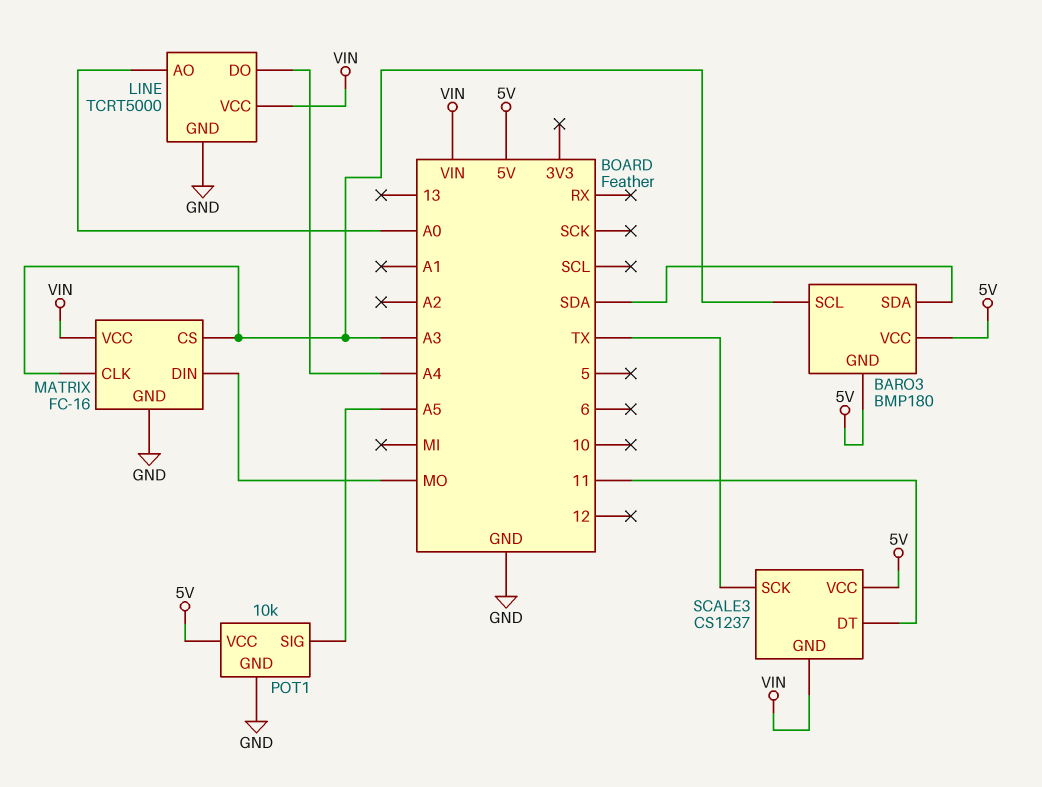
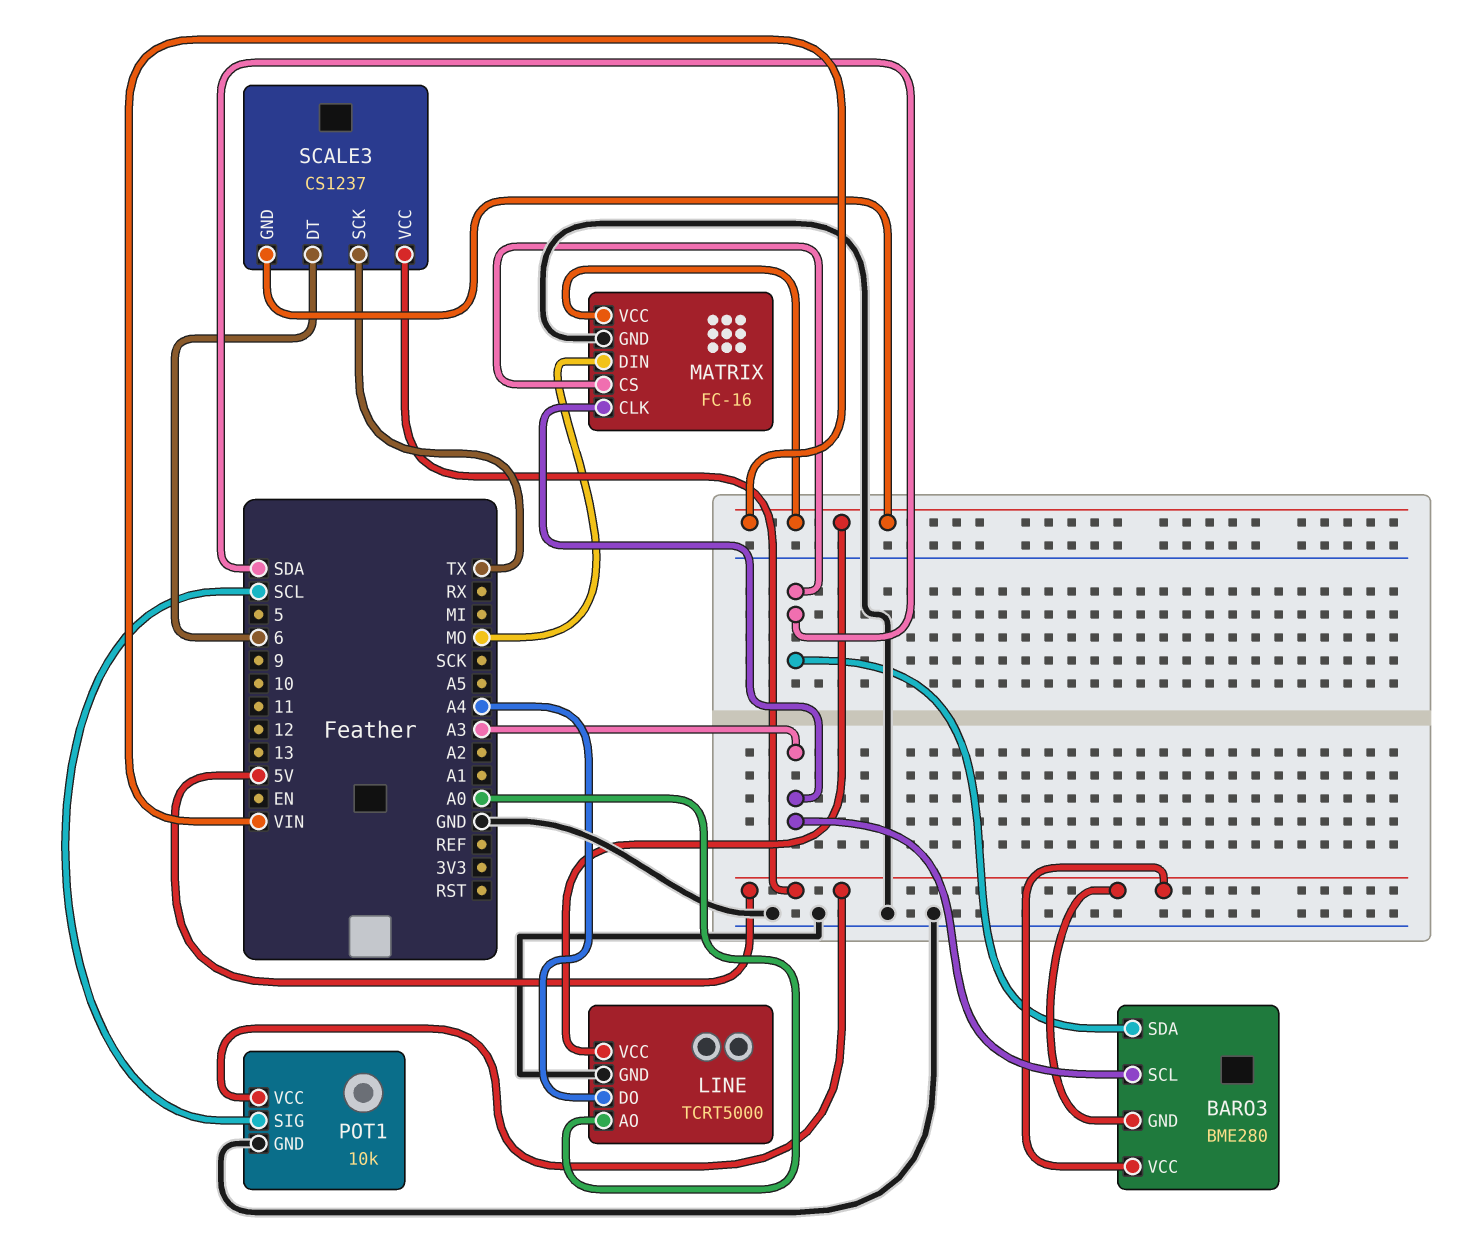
BARO3: BMP180 -> BME280
MATRIX pin CS: A3 -> SDA
POT1 pin SIG: A5 -> SCL
SCALE3 pin DT: 11 -> 6

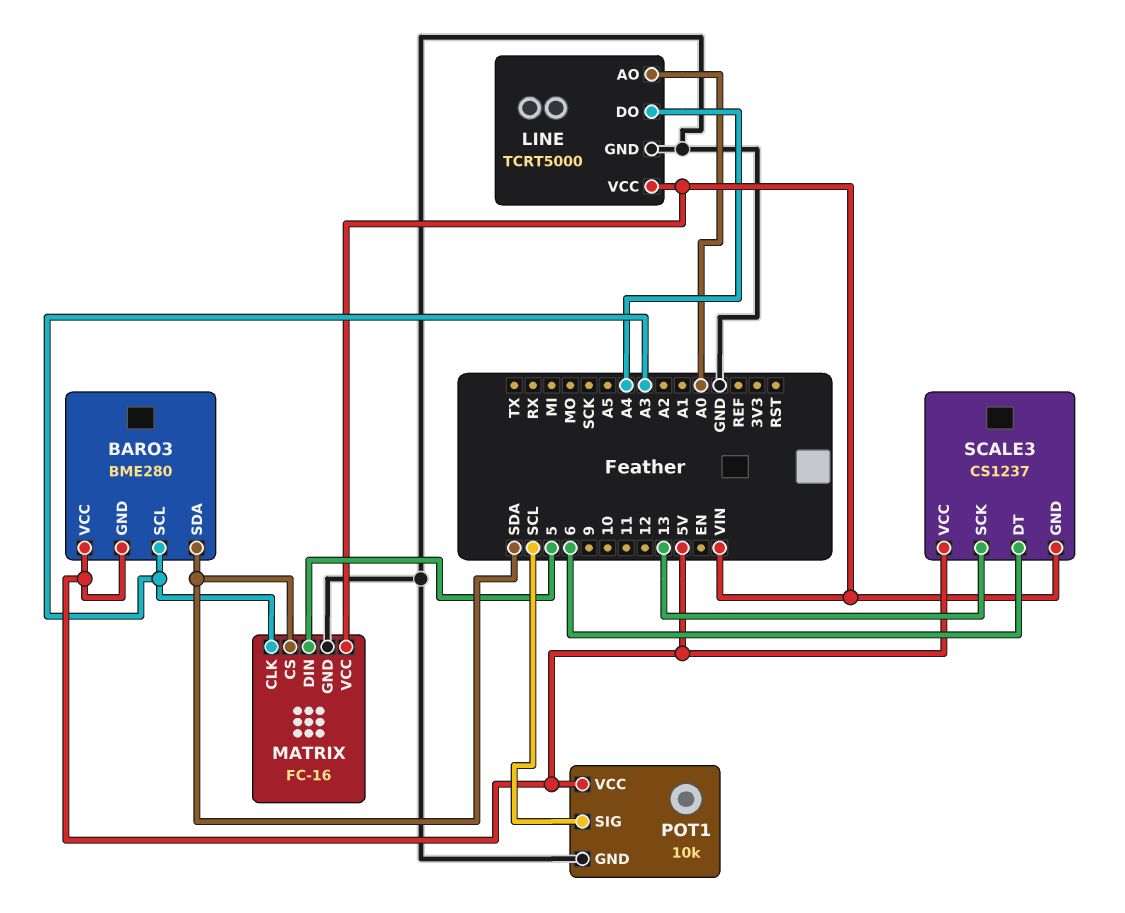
MATRIX pin DIN: MO -> 5
SCALE3 pin SCK: TX -> 13

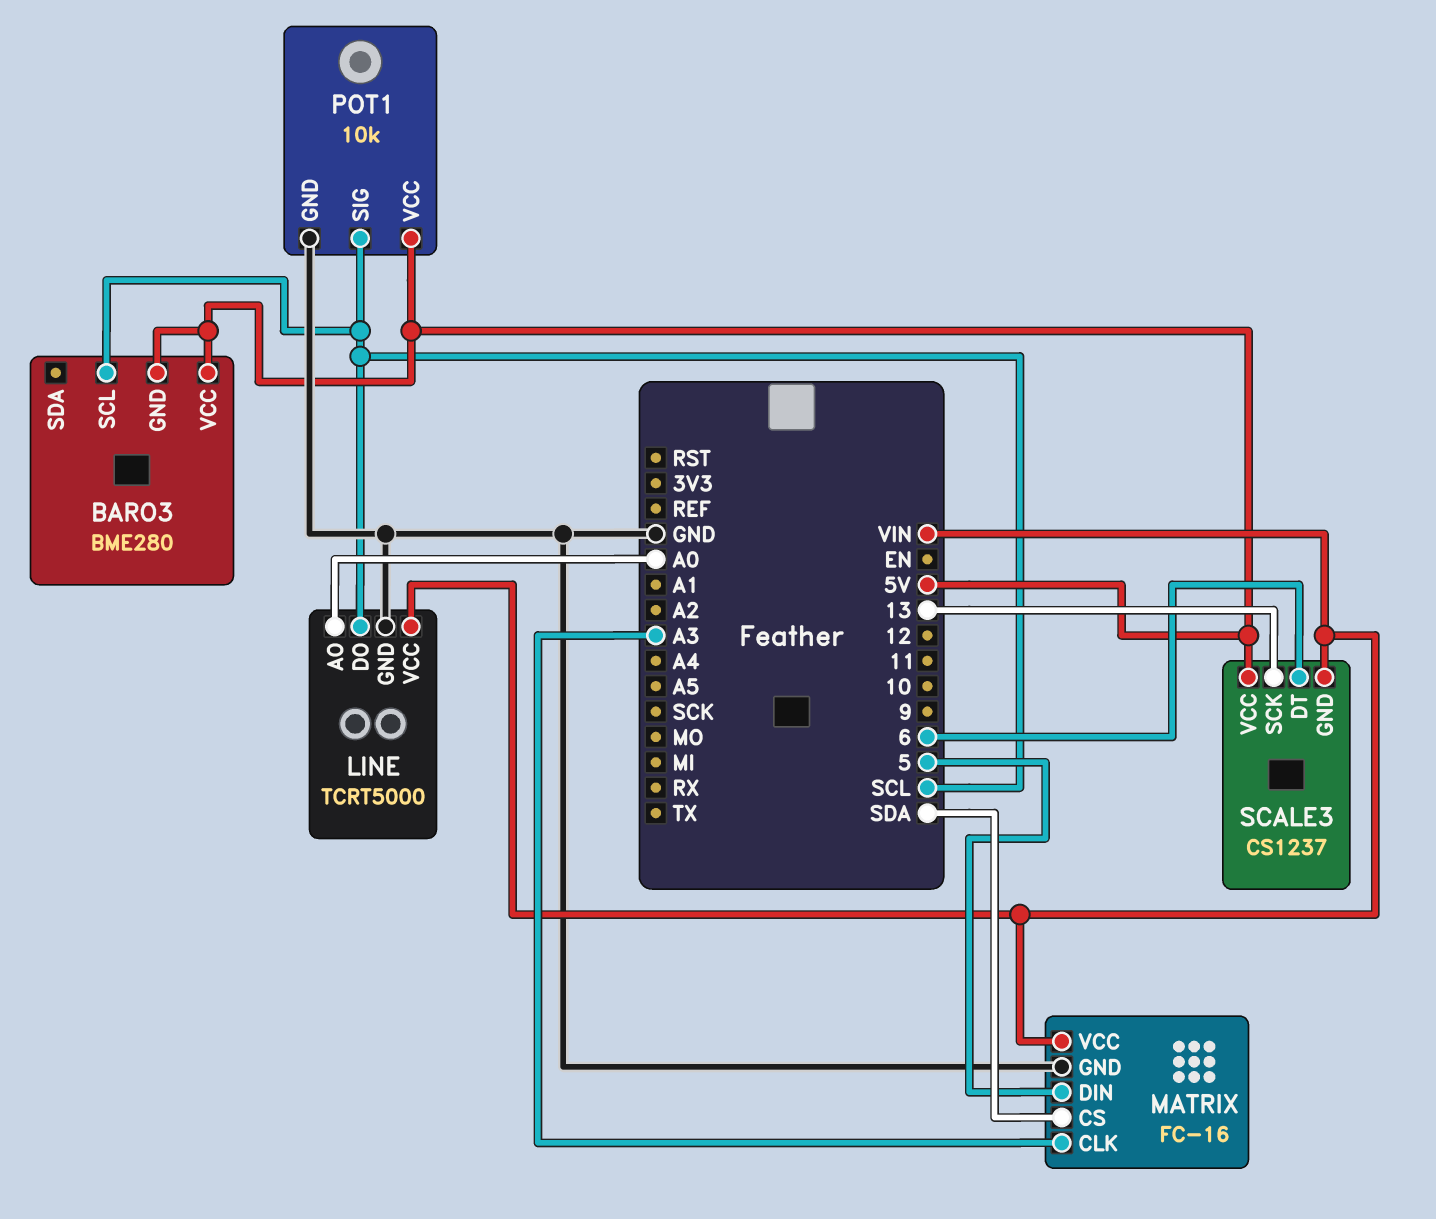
BARO3 pin SCL: A3 -> SCL
BARO3 pin SDA: SDA -> none
LINE pin DO: A4 -> SCL

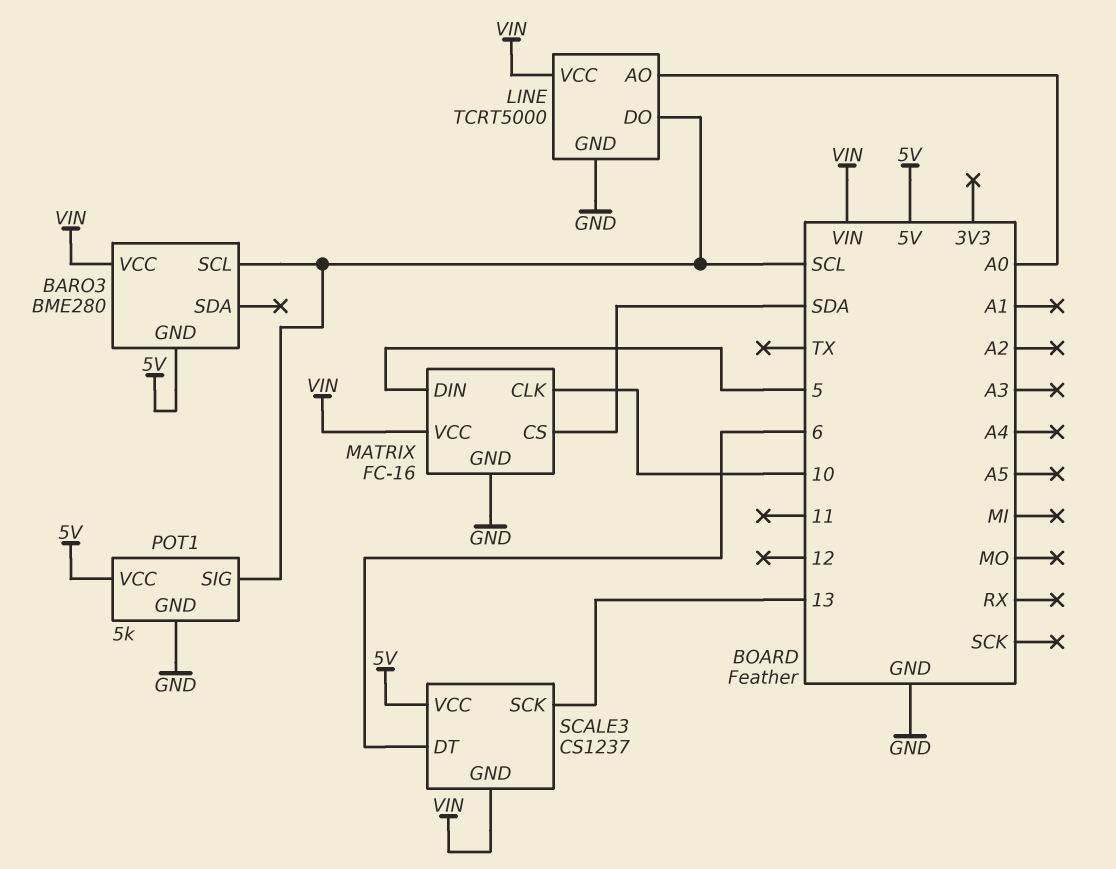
BARO3 pin VCC: 5V -> VIN
MATRIX pin CLK: A3 -> 10
POT1: 10k -> 5k

